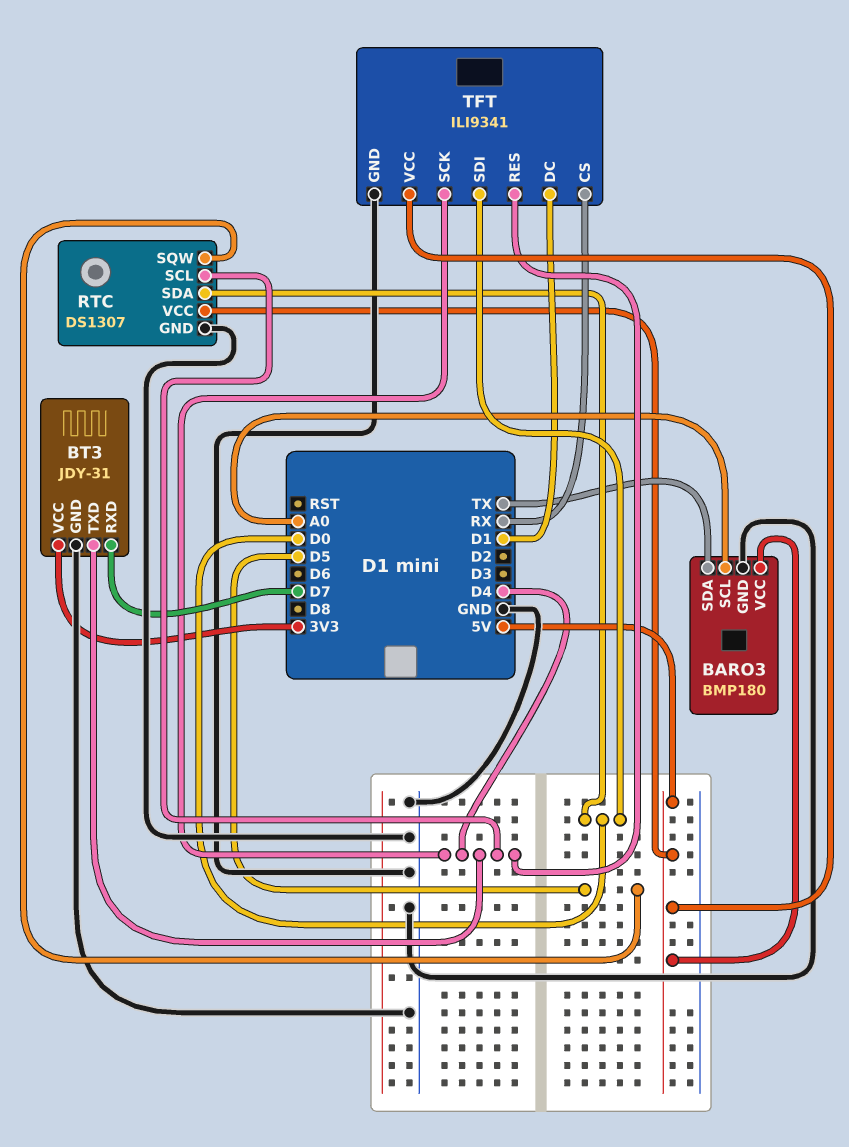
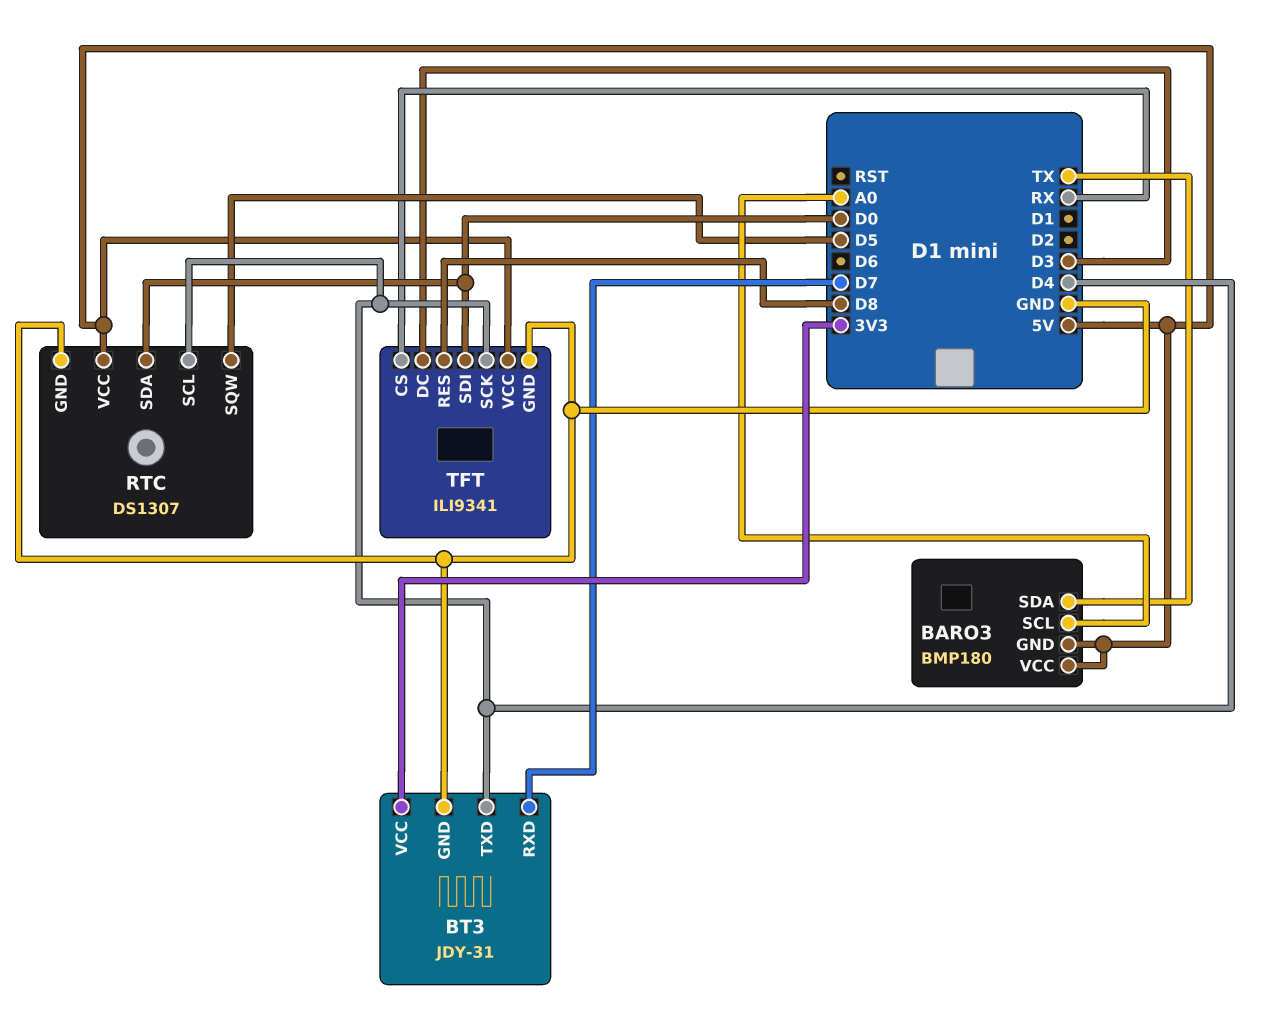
BARO3 pin GND: GND -> 5V
TFT pin DC: D1 -> D3
TFT pin RES: D4 -> D8

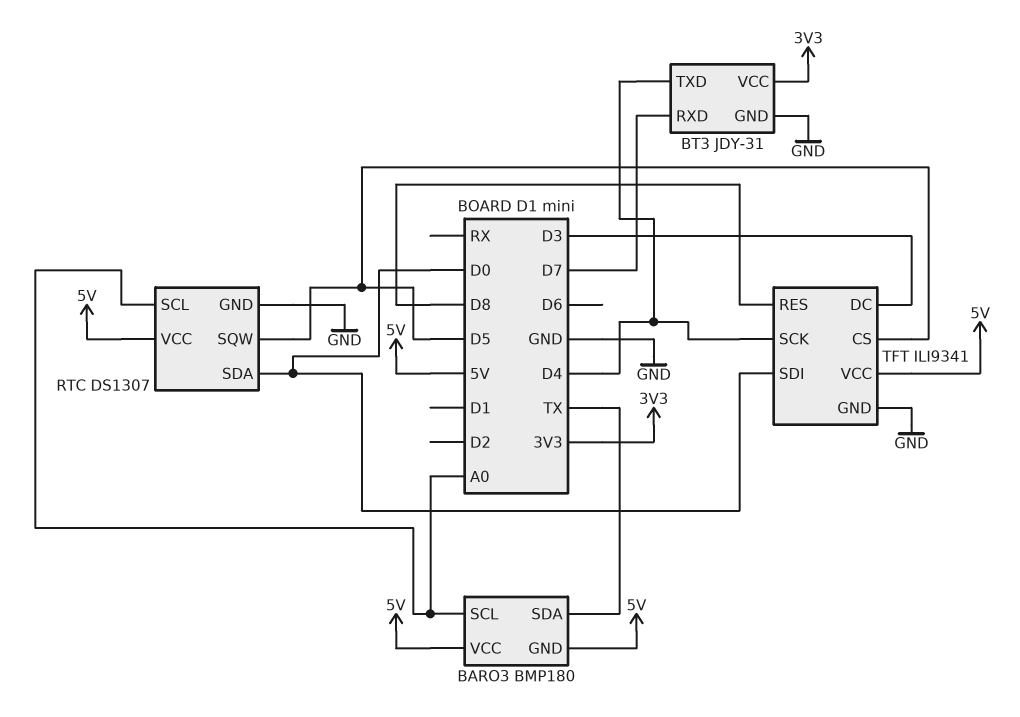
RTC pin SCL: D4 -> A0
TFT pin CS: RX -> D5

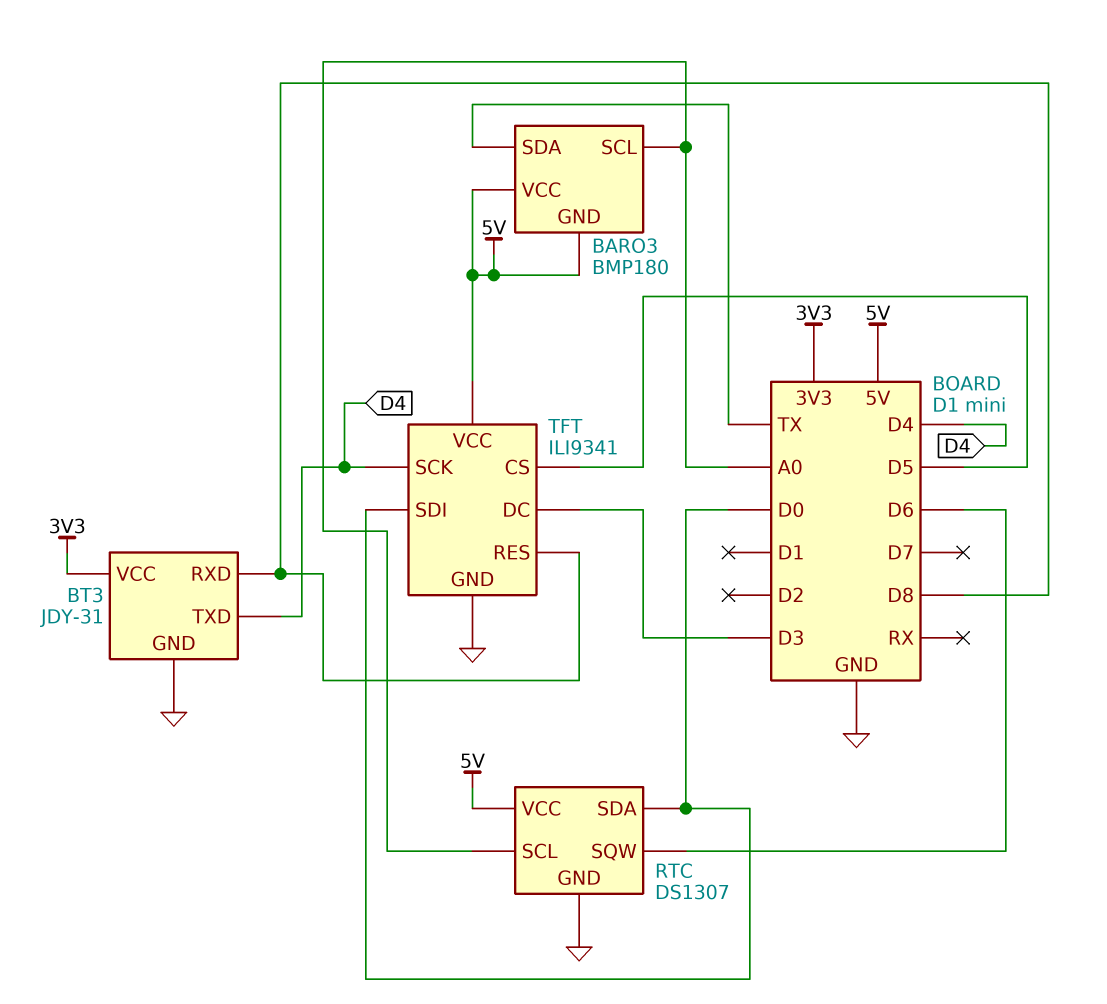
BT3 pin RXD: D7 -> D8
RTC pin SQW: D5 -> D6

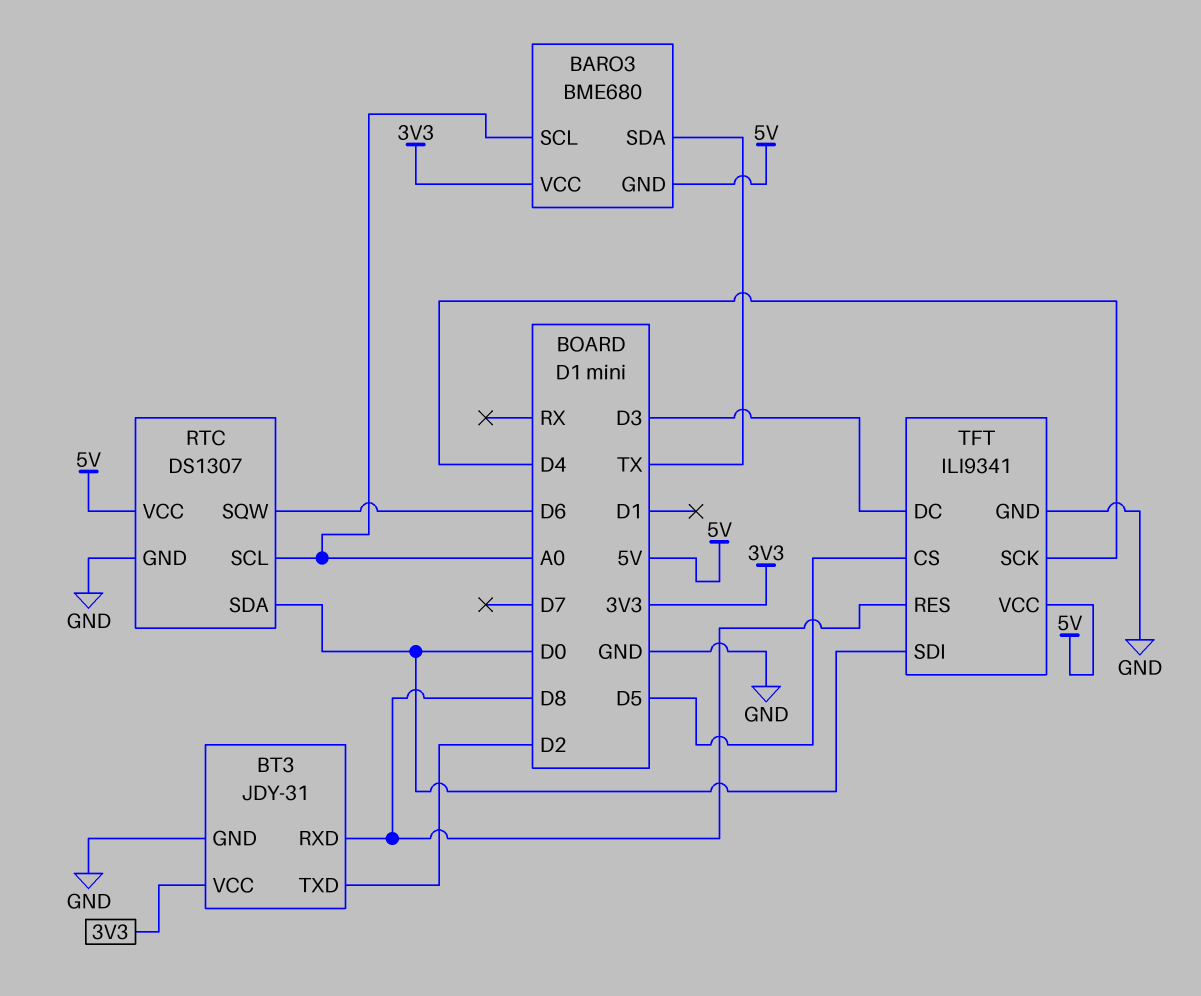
BARO3: BMP180 -> BME680
BARO3 pin VCC: 5V -> 3V3
BT3 pin TXD: D4 -> D2

